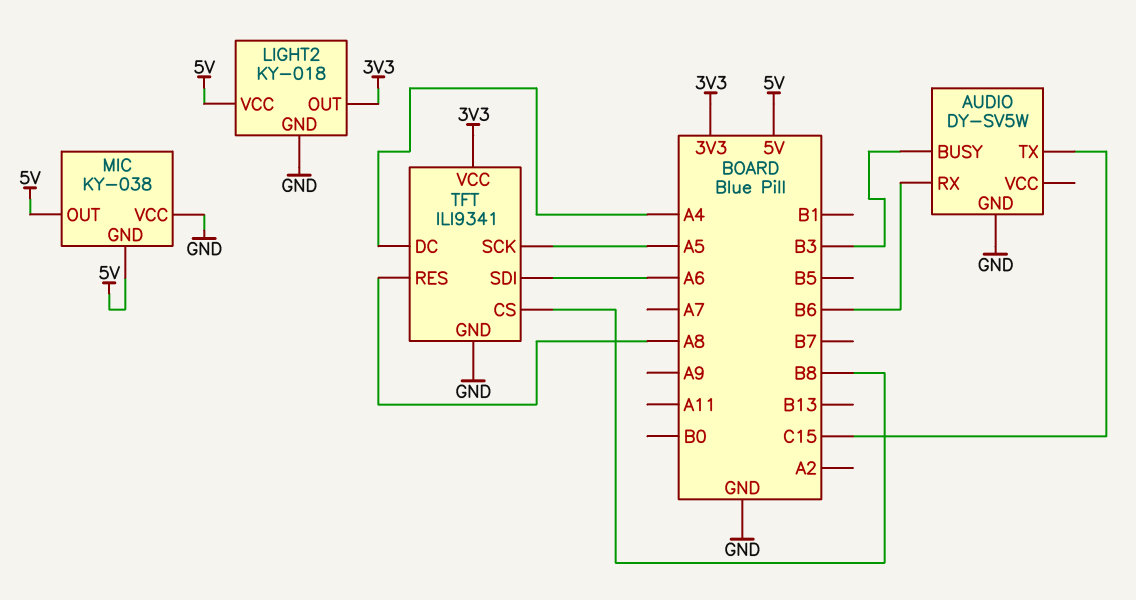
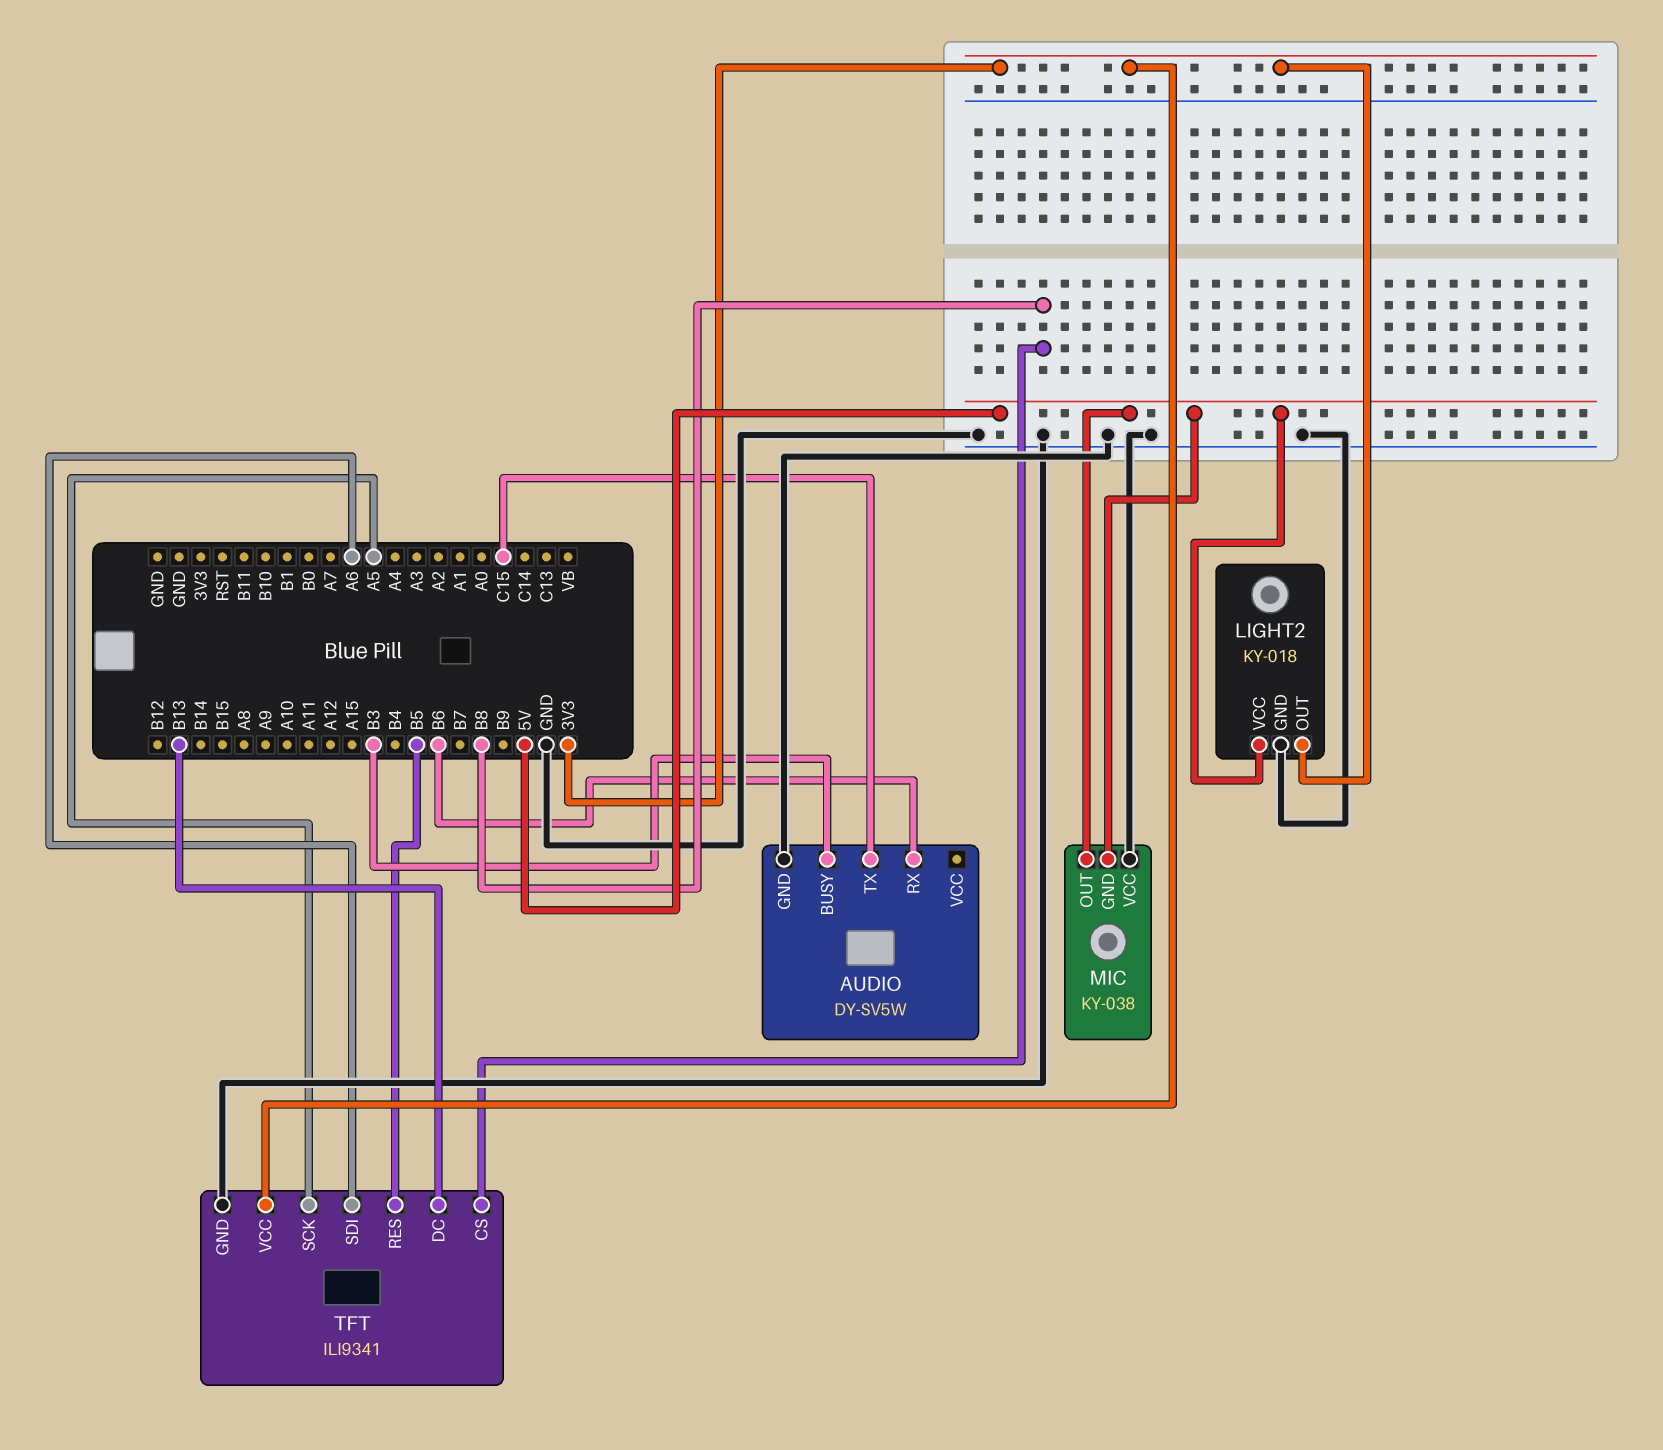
TFT pin DC: A4 -> B13
TFT pin RES: A8 -> B5

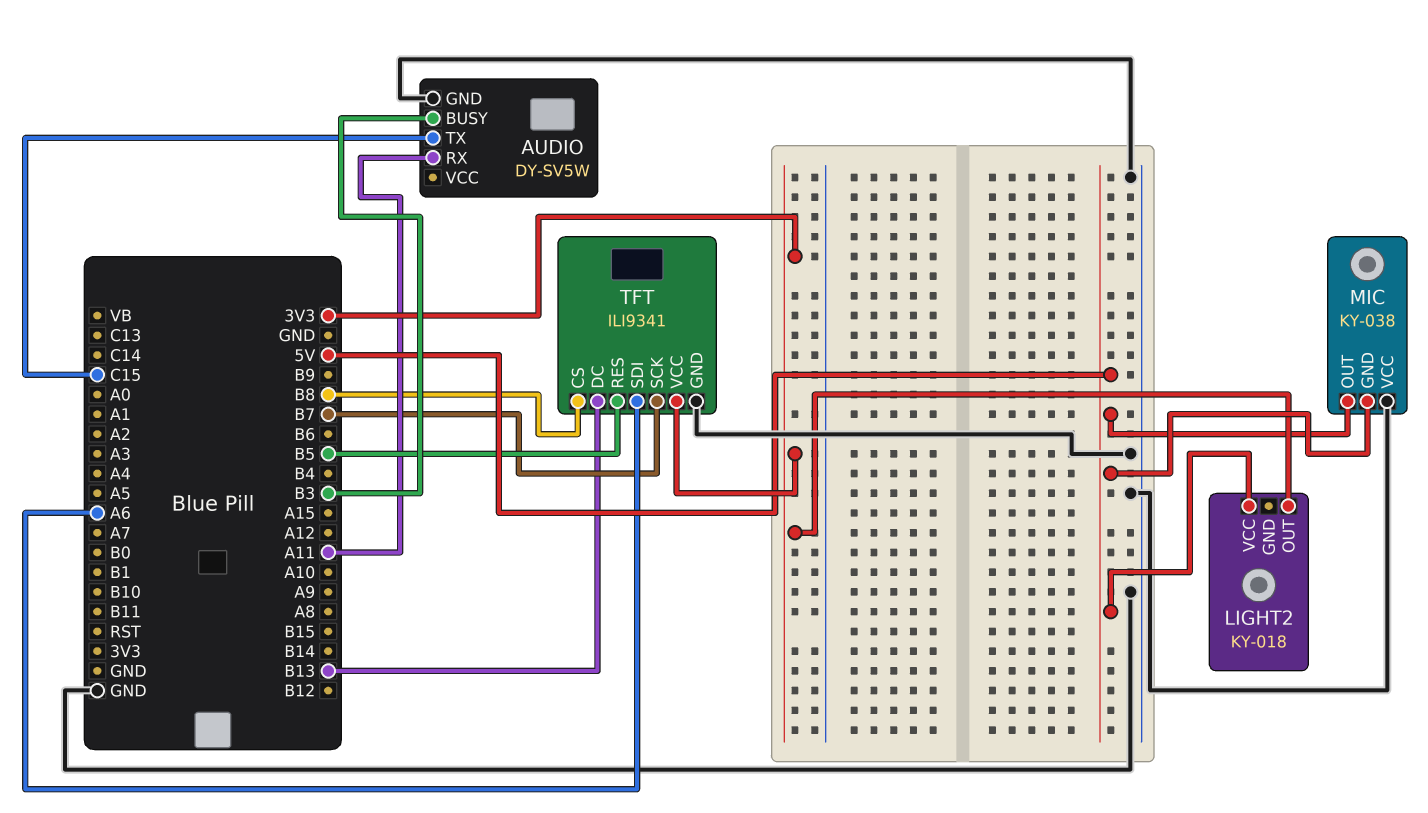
AUDIO pin RX: B6 -> A11
LIGHT2 pin GND: GND -> none
TFT pin SCK: A5 -> B7

